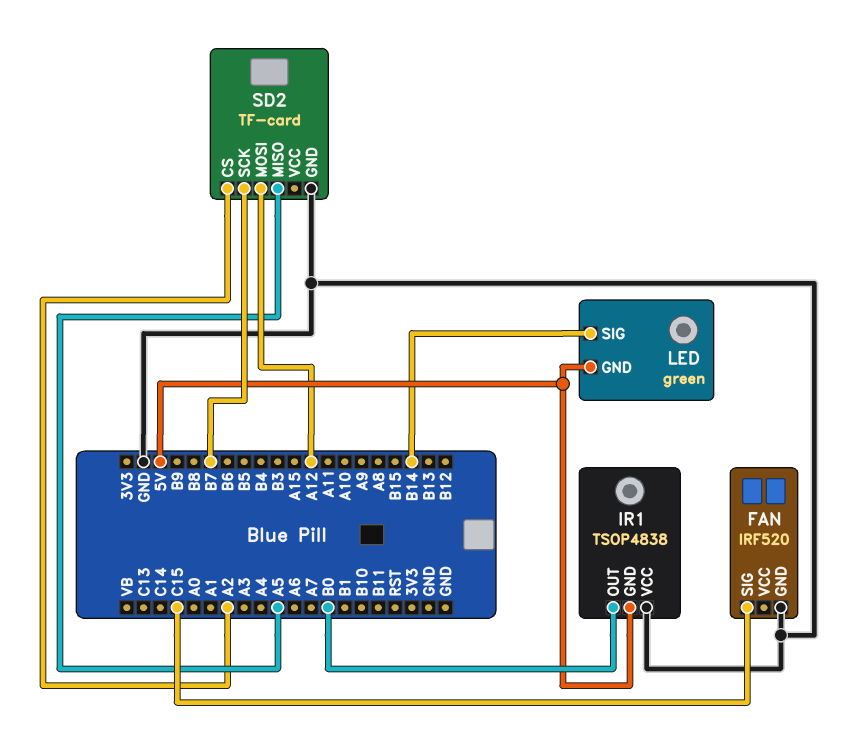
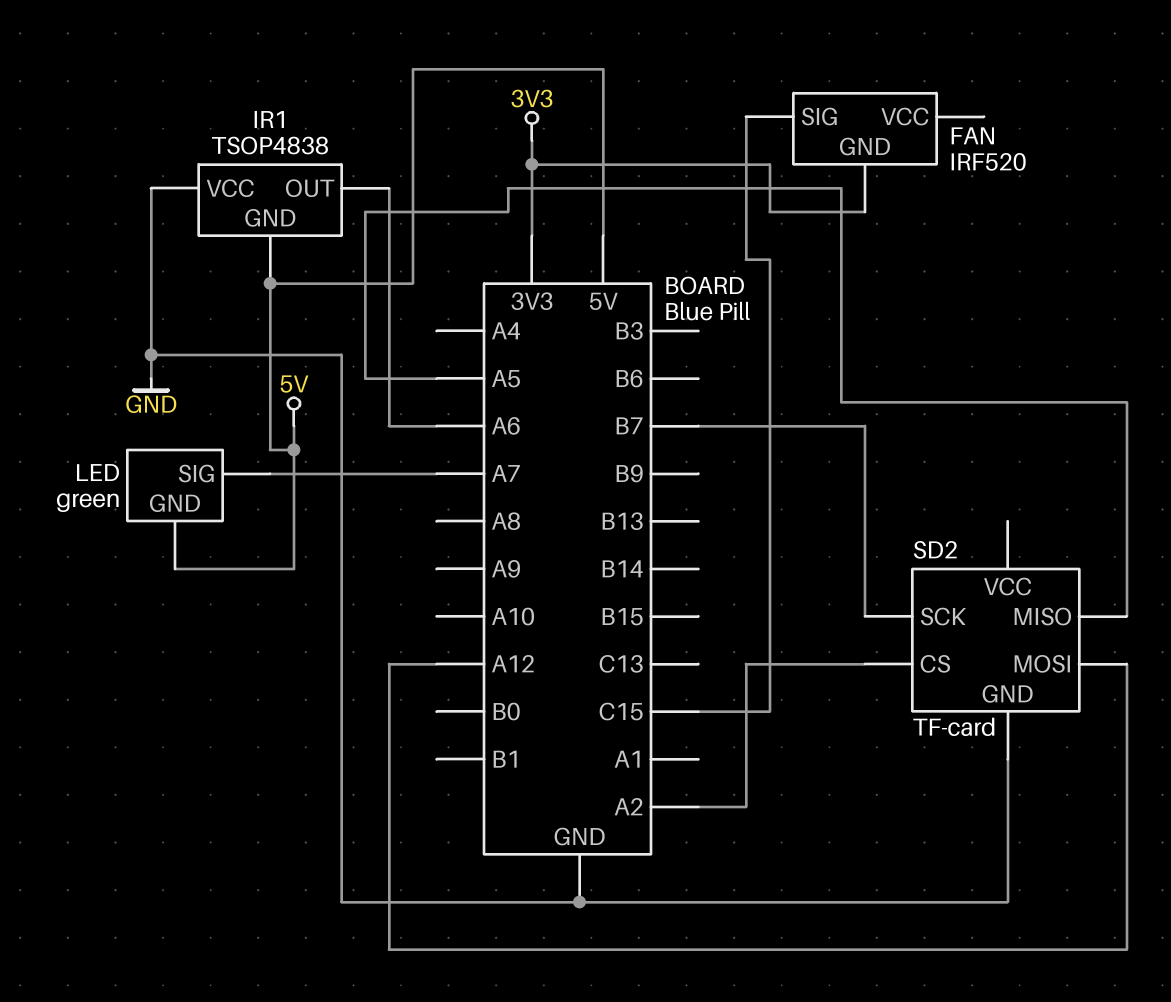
FAN pin GND: GND -> 3V3
IR1 pin OUT: B0 -> A6
LED pin SIG: B14 -> A7

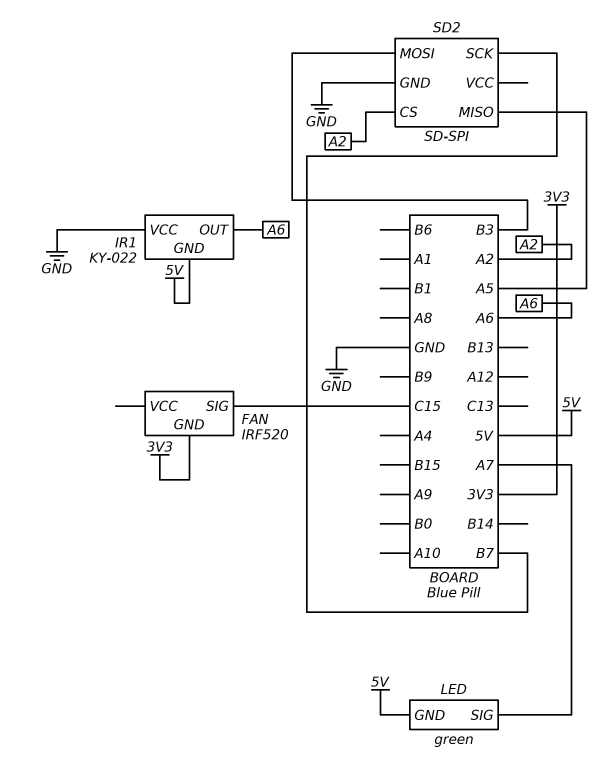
IR1: TSOP4838 -> KY-022
SD2: TF-card -> SD-SPI
SD2 pin MOSI: A12 -> B3

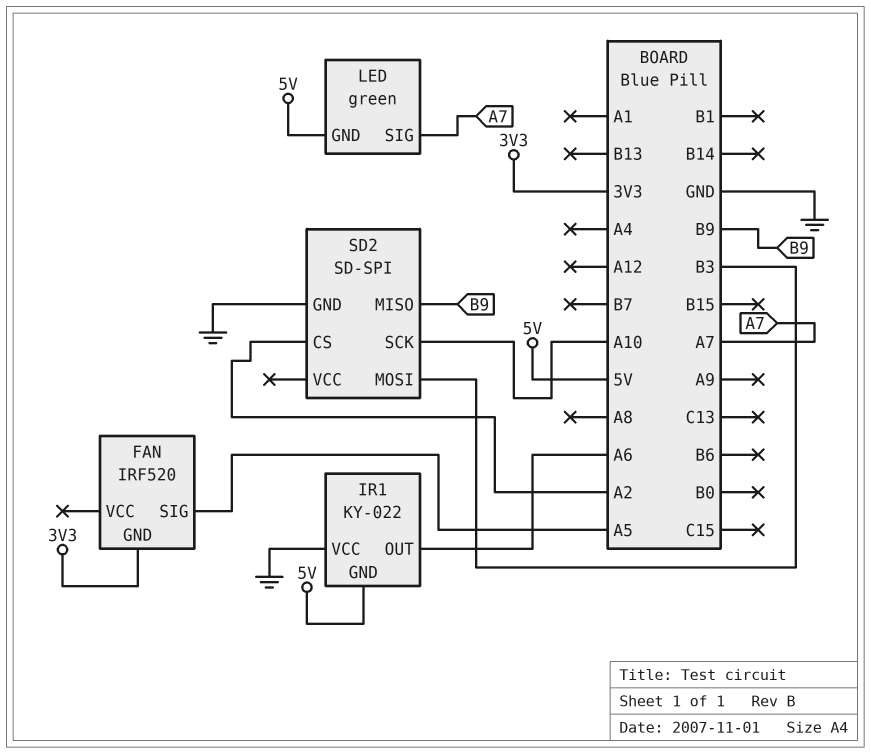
FAN pin SIG: C15 -> A5
SD2 pin MISO: A5 -> B9
SD2 pin SCK: B7 -> A10

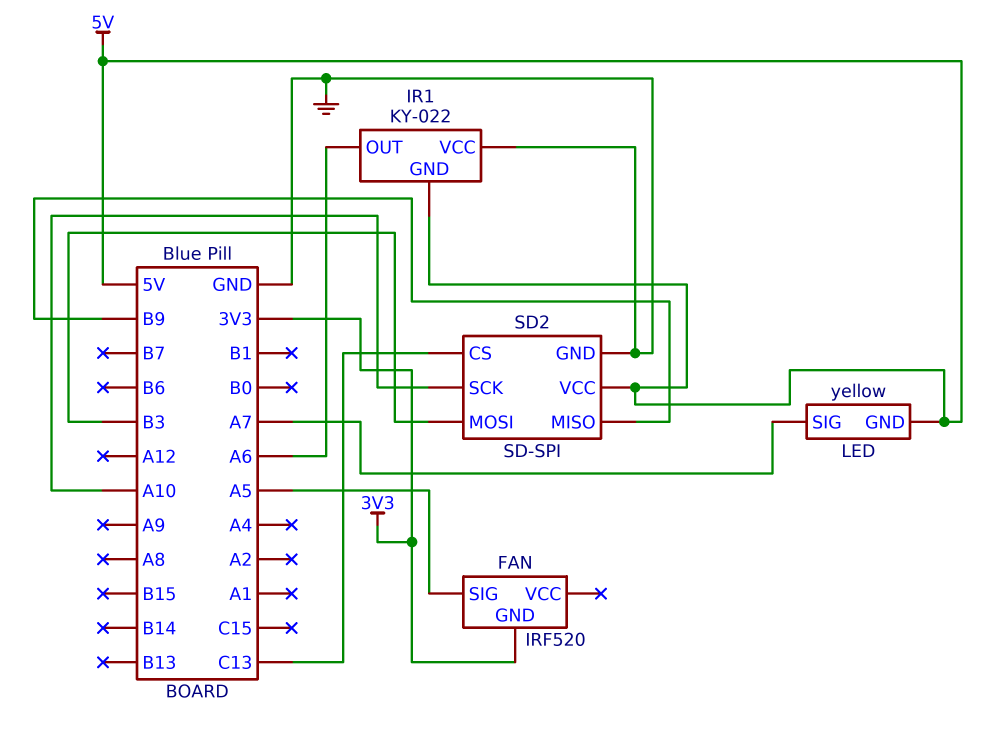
LED: green -> yellow
SD2 pin CS: A2 -> C13
SD2 pin VCC: none -> 5V

